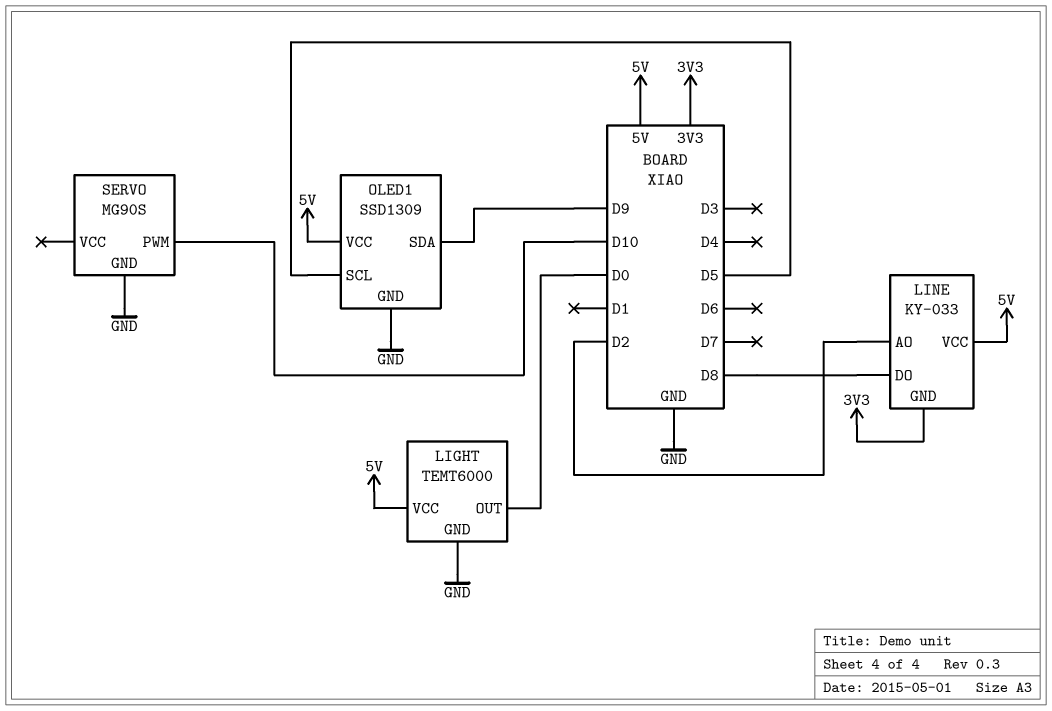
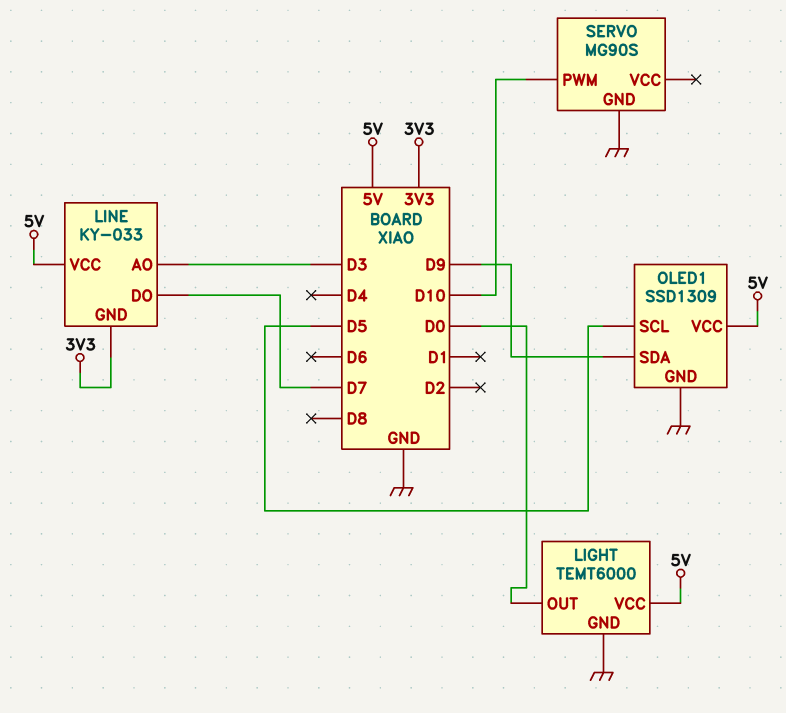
LINE pin AO: D2 -> D3
LINE pin DO: D8 -> D7

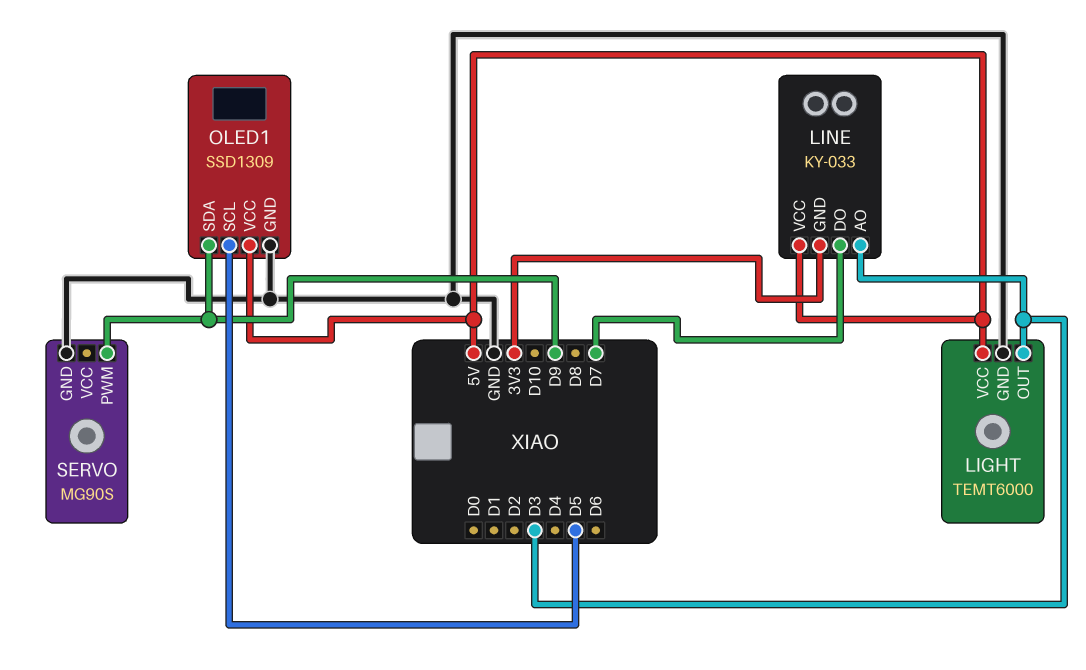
LIGHT pin OUT: D0 -> D3
SERVO pin PWM: D10 -> D9

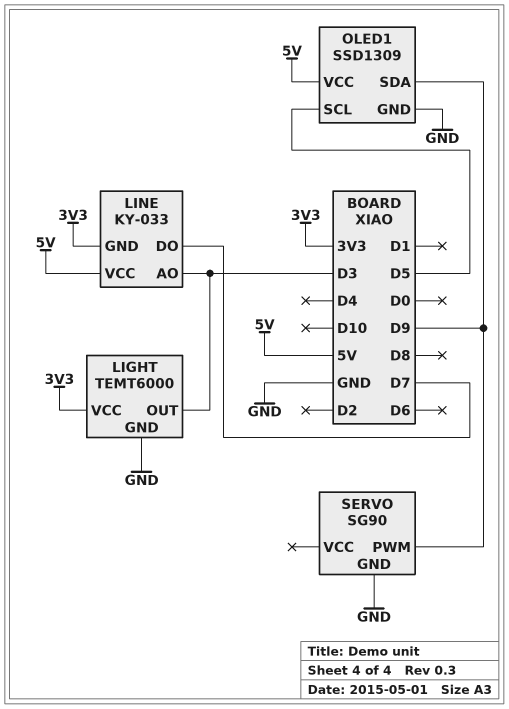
LIGHT pin VCC: 5V -> 3V3
SERVO: MG90S -> SG90

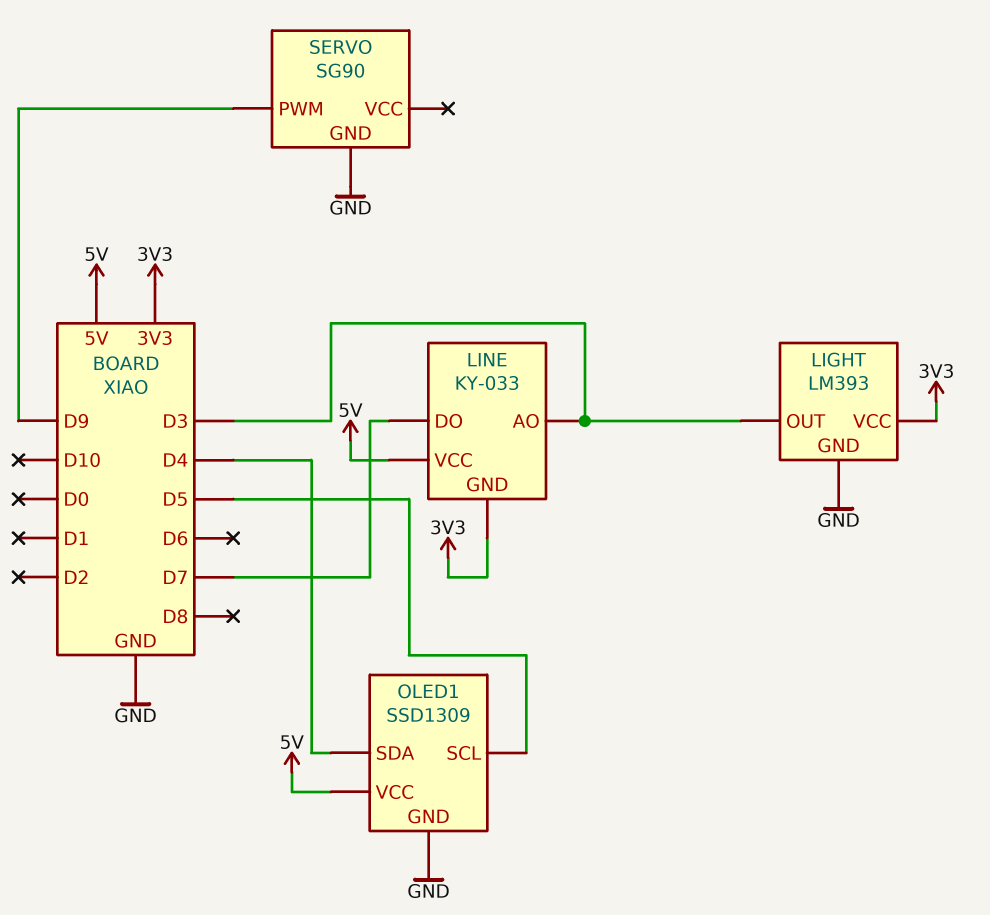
LIGHT: TEMT6000 -> LM393
OLED1 pin SDA: D9 -> D4

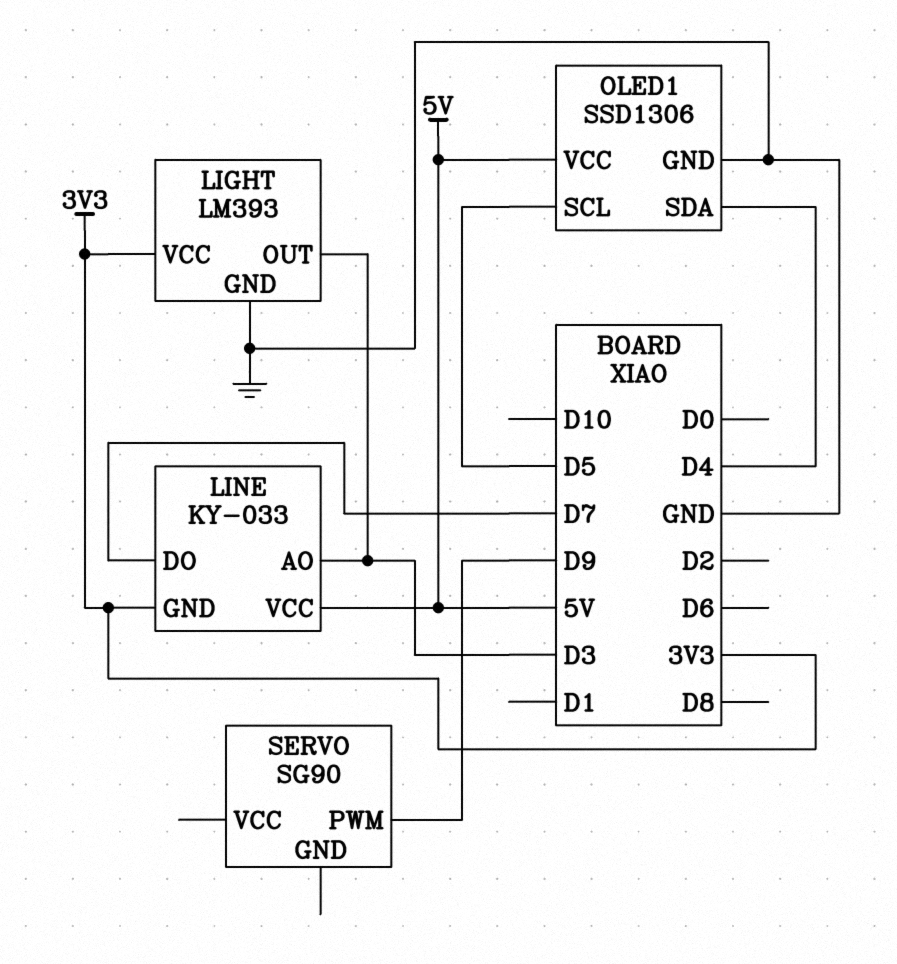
OLED1: SSD1309 -> SSD1306
SERVO pin GND: GND -> none

